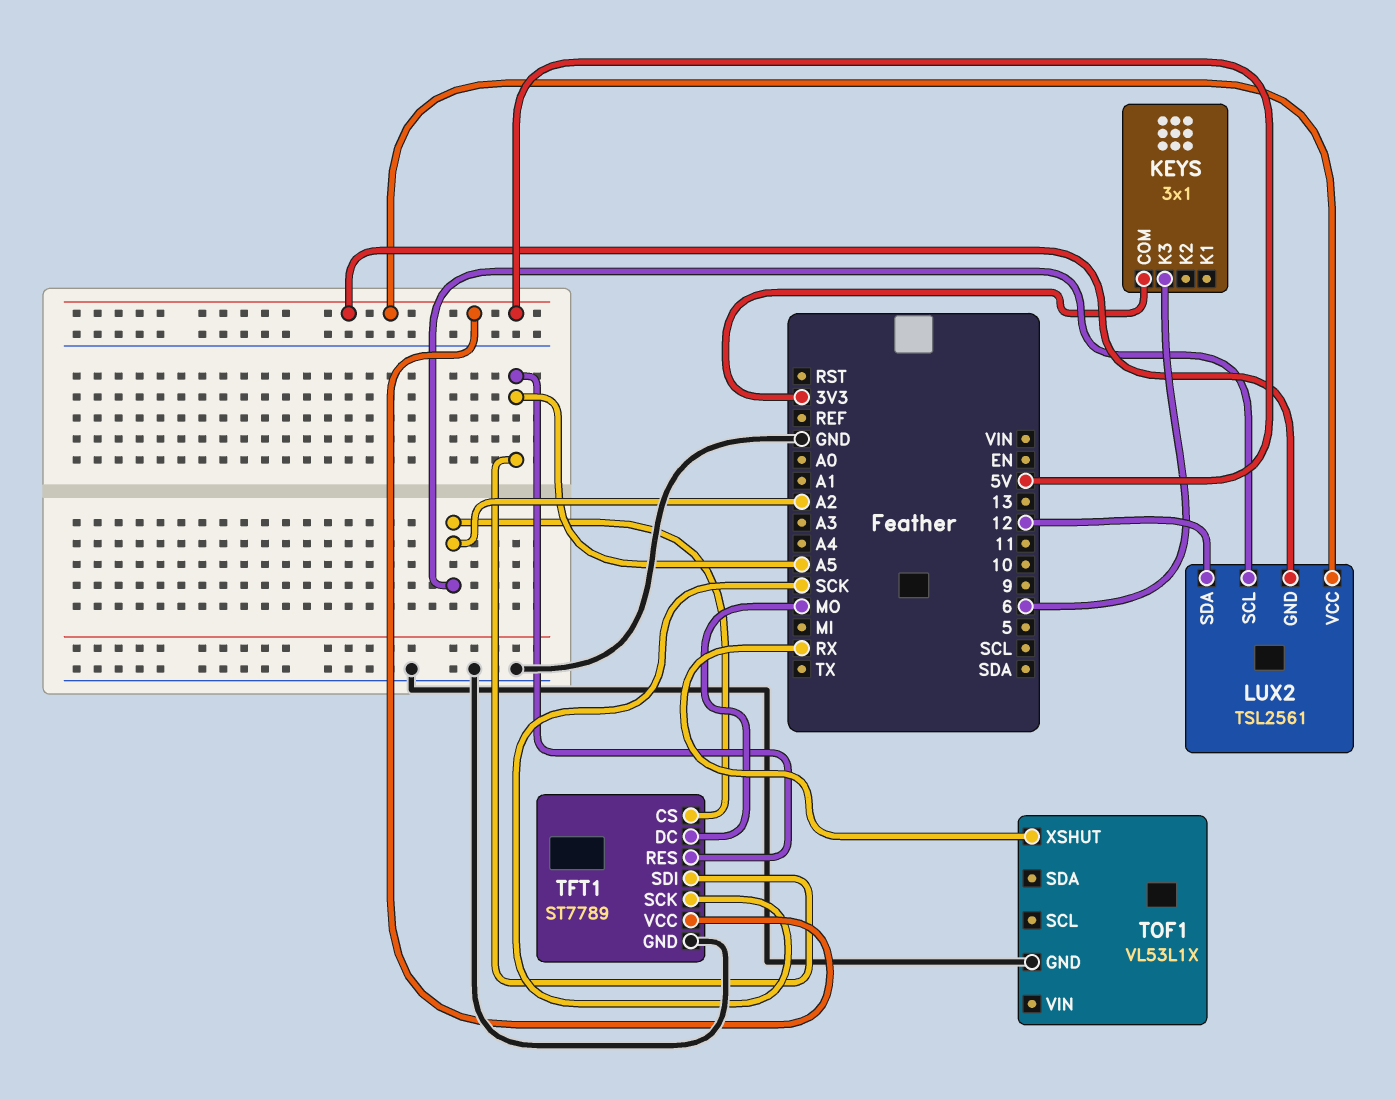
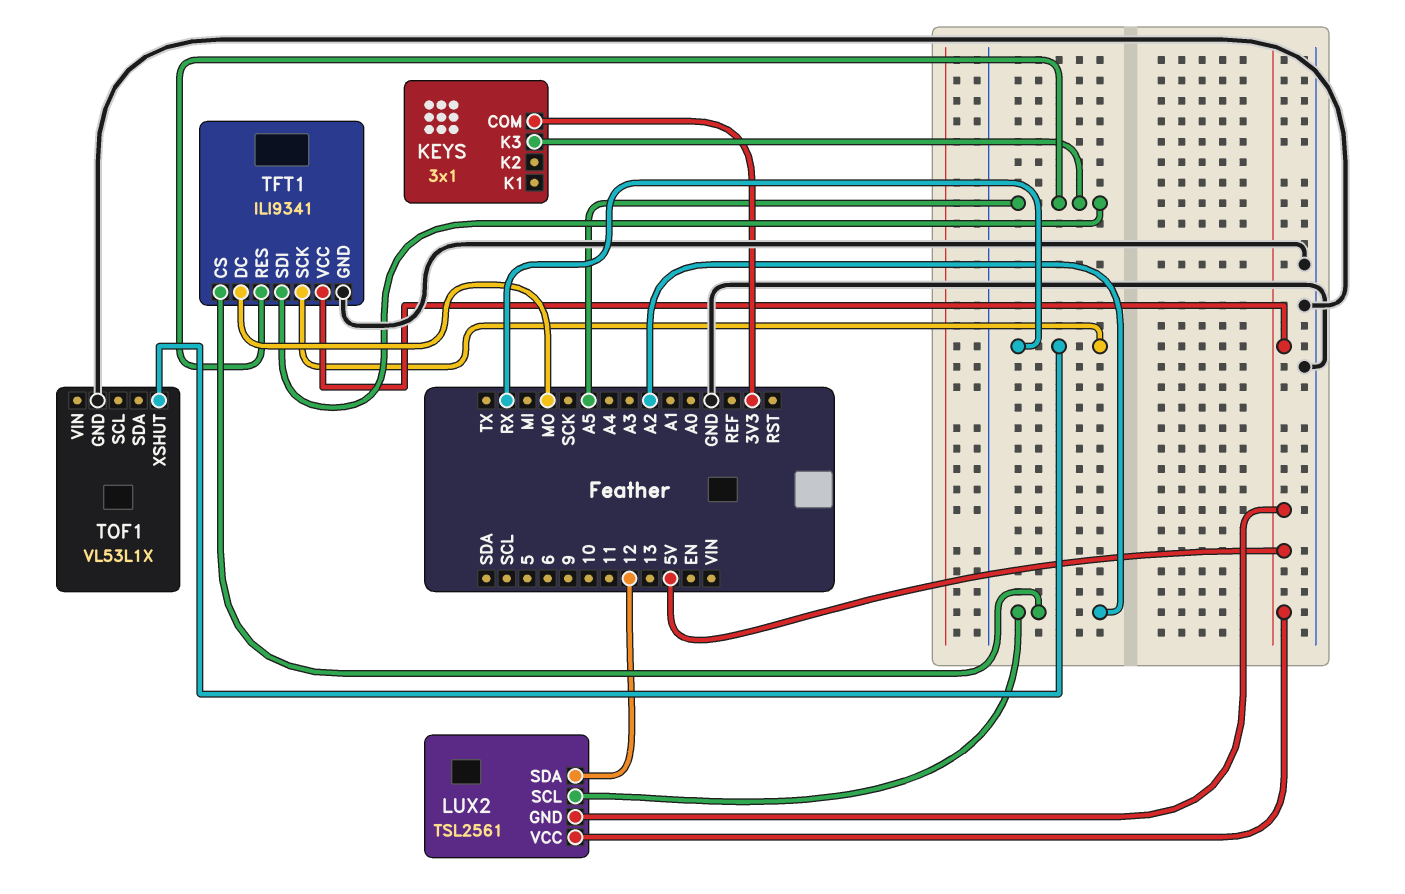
KEYS pin K3: 6 -> A5
TFT1: ST7789 -> ILI9341
TFT1 pin SCK: SCK -> RX

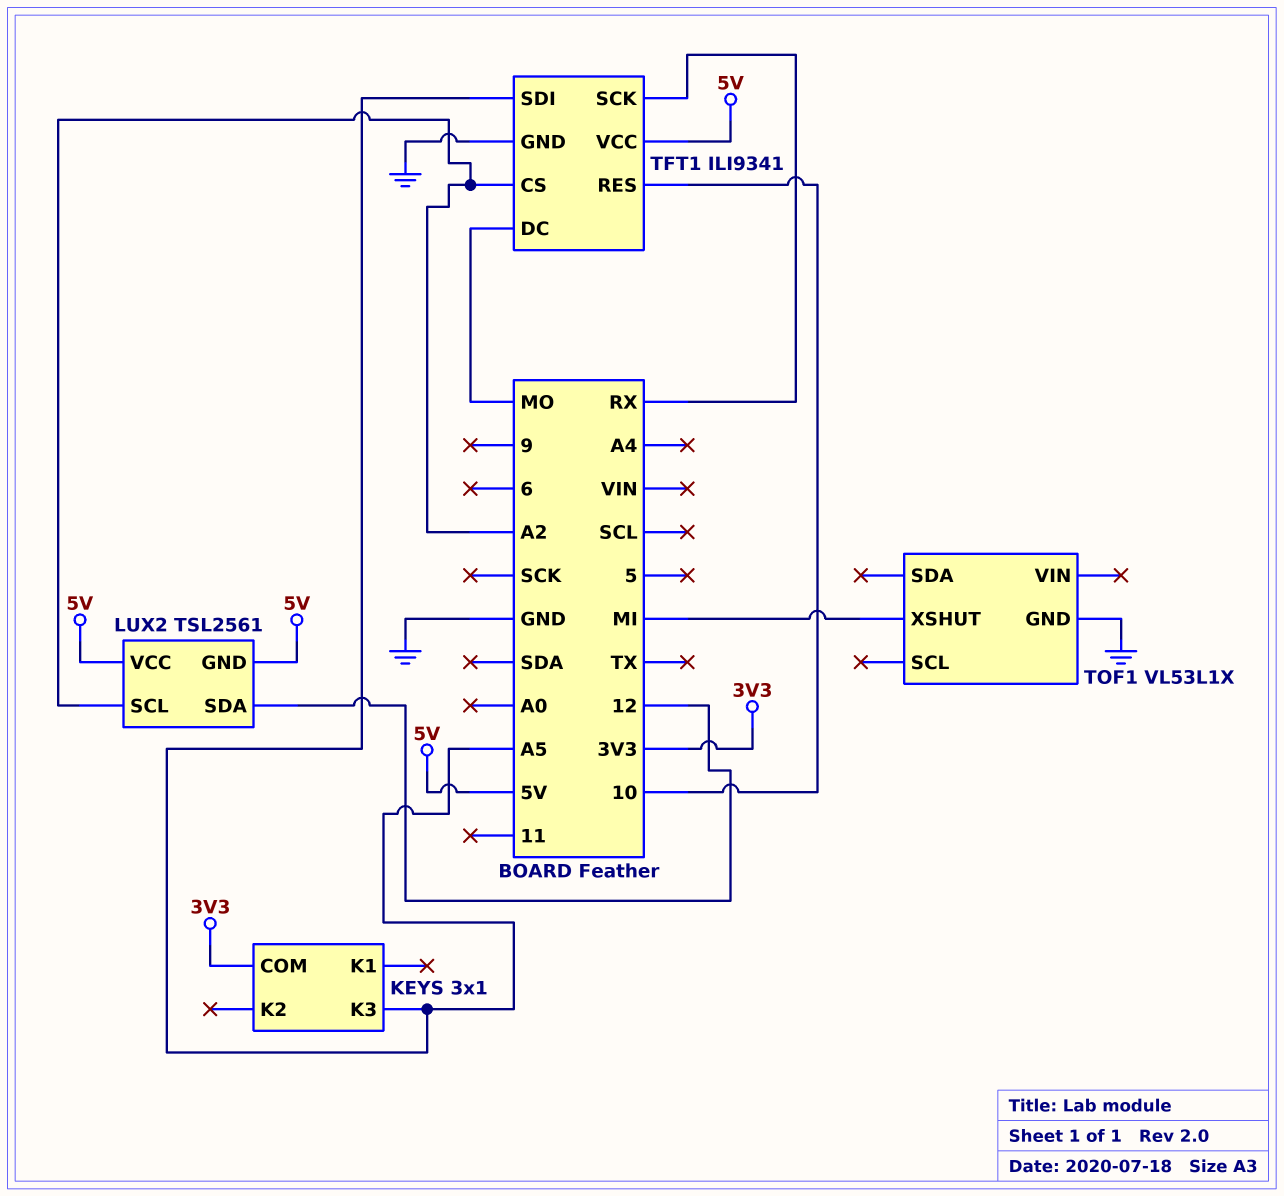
TFT1 pin RES: A5 -> 10
TOF1 pin XSHUT: RX -> MI

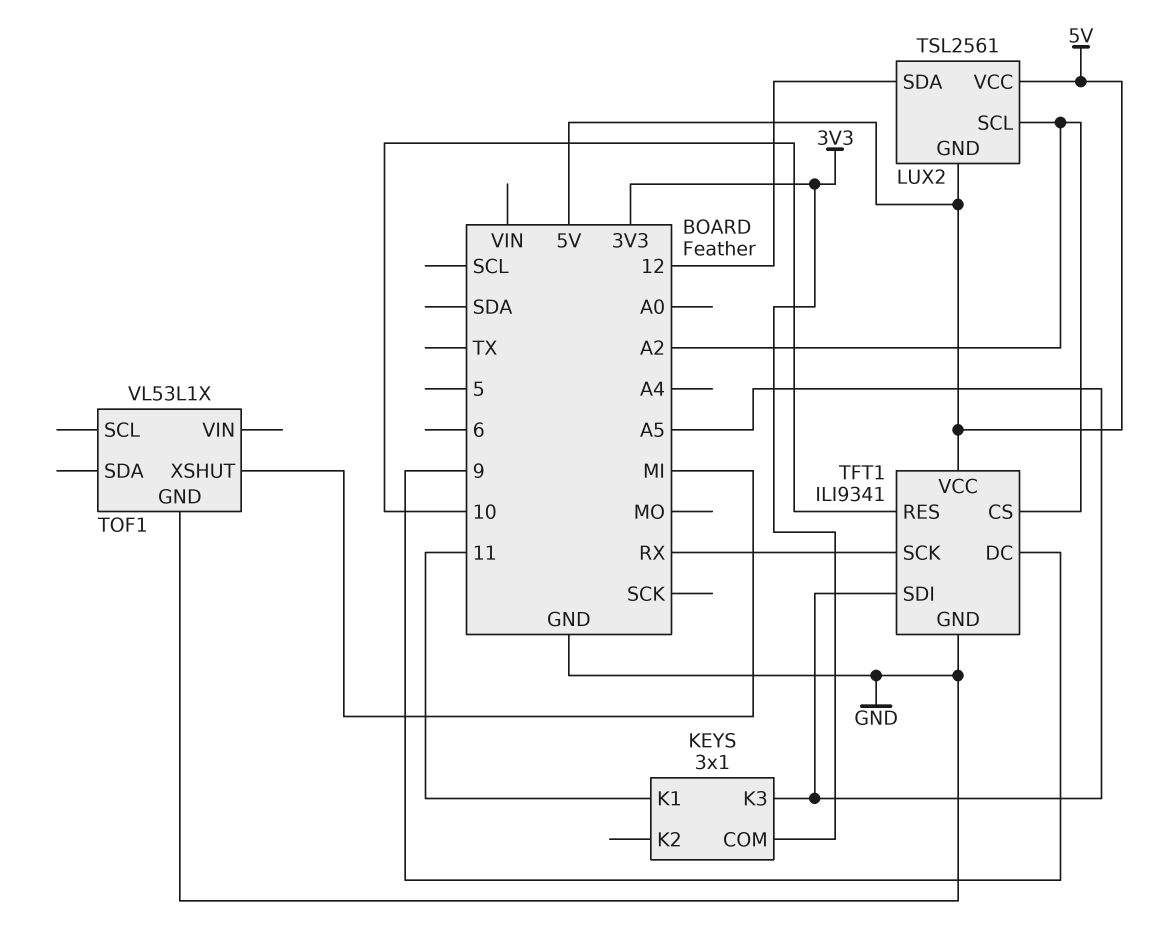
KEYS pin K1: none -> 11
TFT1 pin DC: MO -> 9

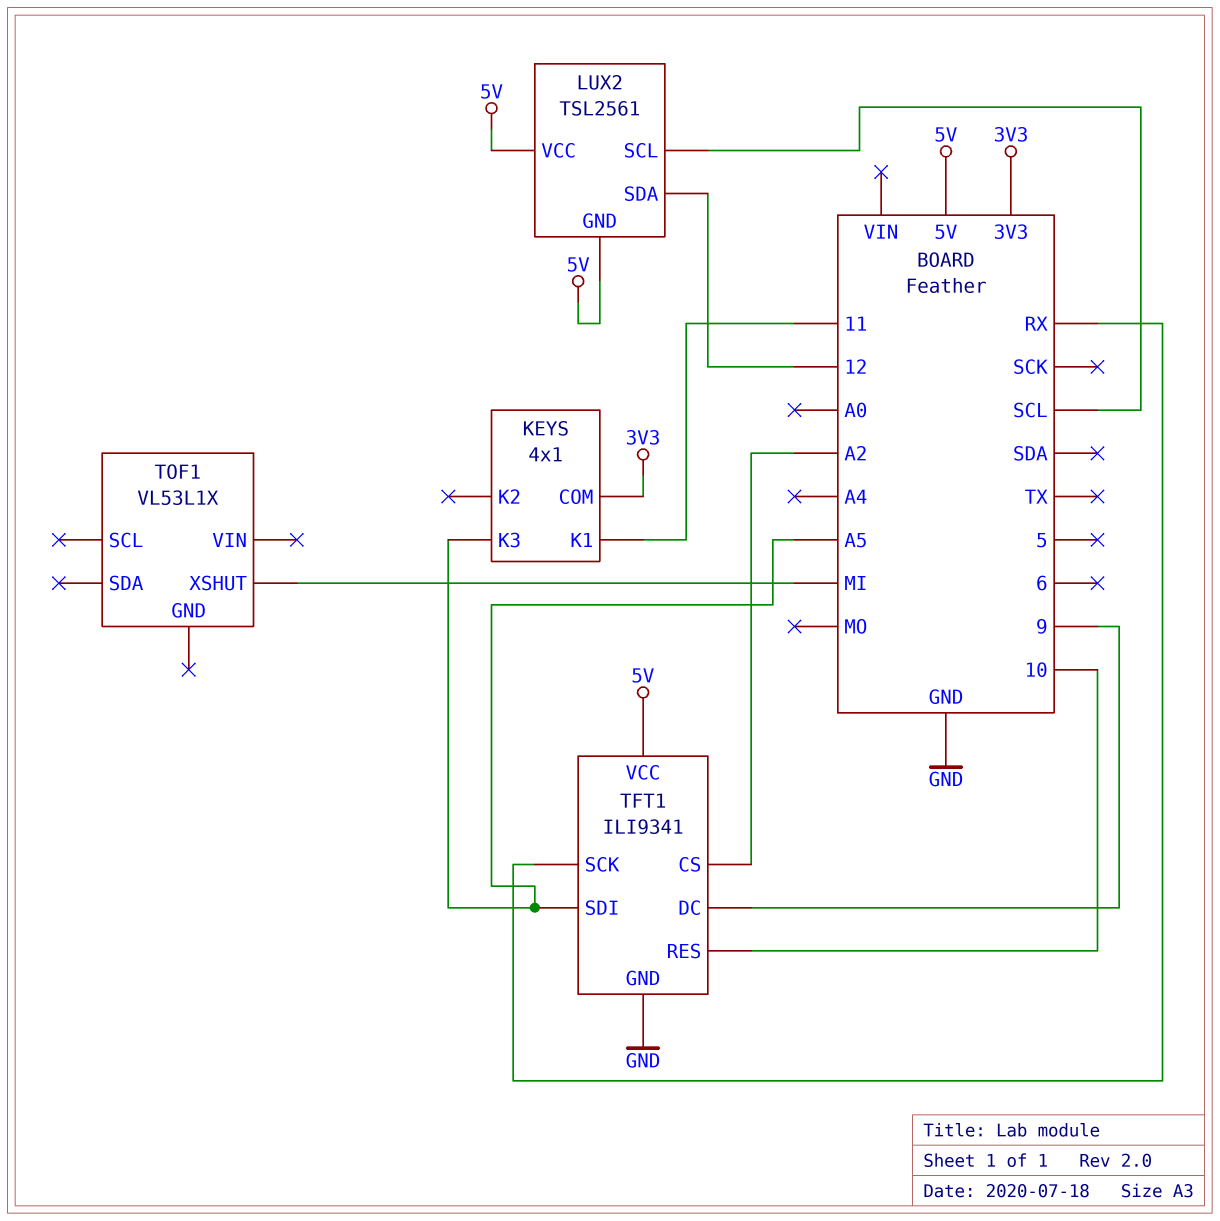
KEYS: 3x1 -> 4x1
LUX2 pin SCL: A2 -> SCL
TOF1 pin GND: GND -> none

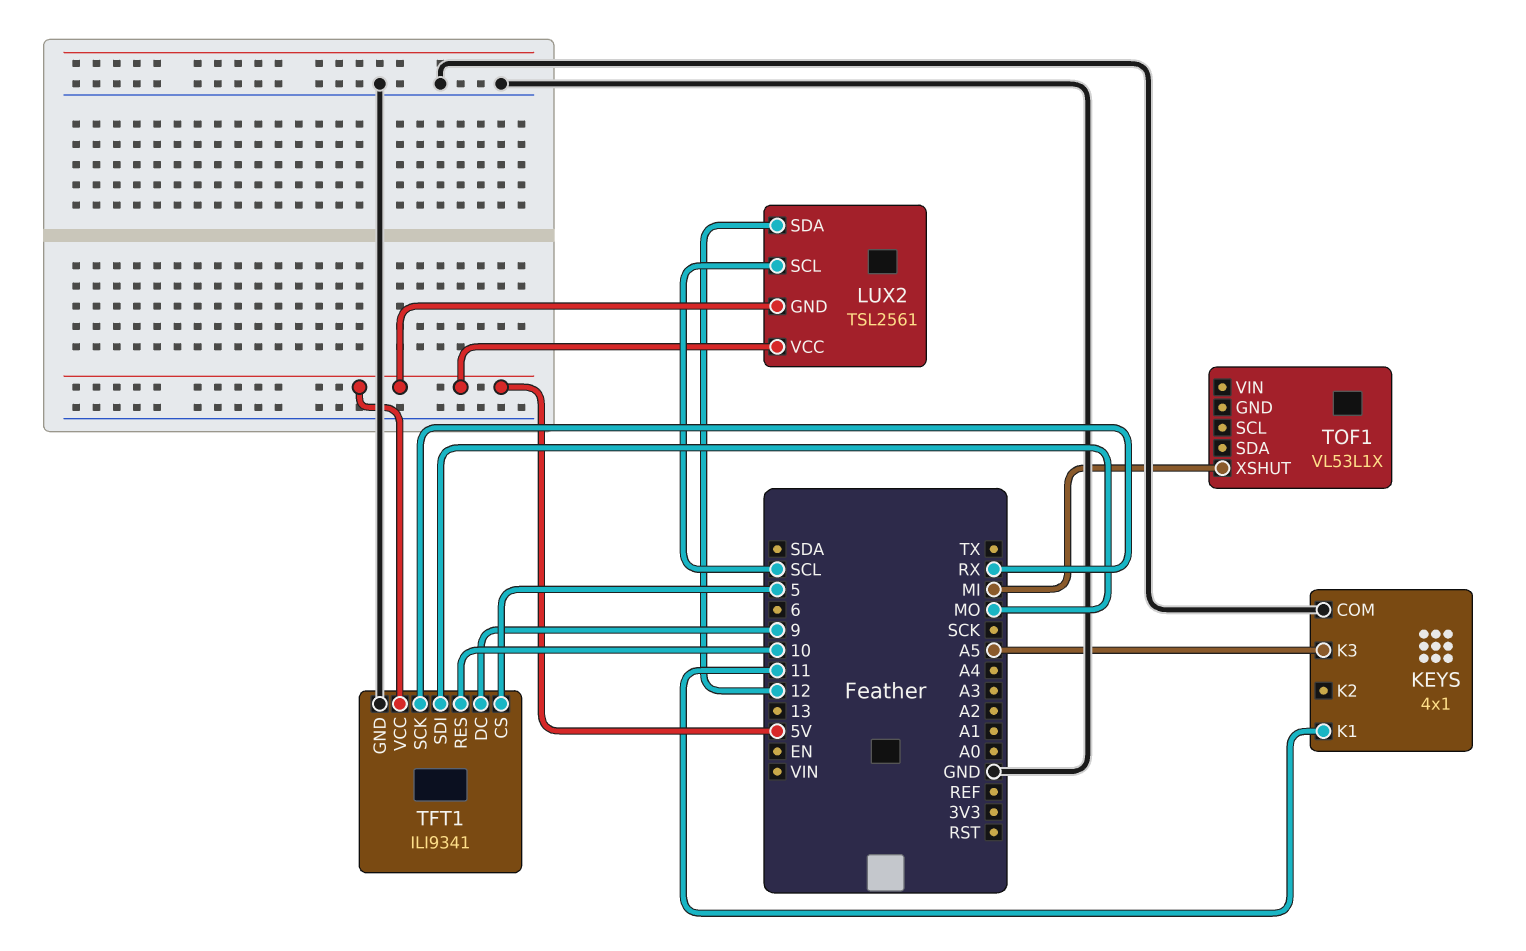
KEYS pin COM: 3V3 -> GND
TFT1 pin CS: A2 -> 5
TFT1 pin SDI: A5 -> MO

